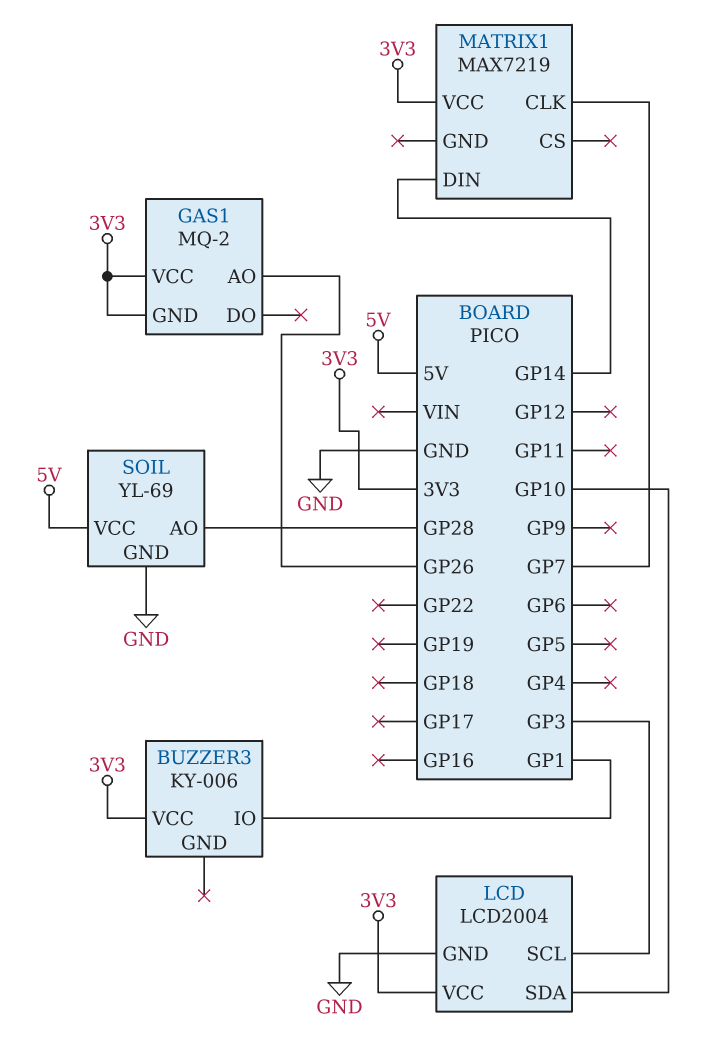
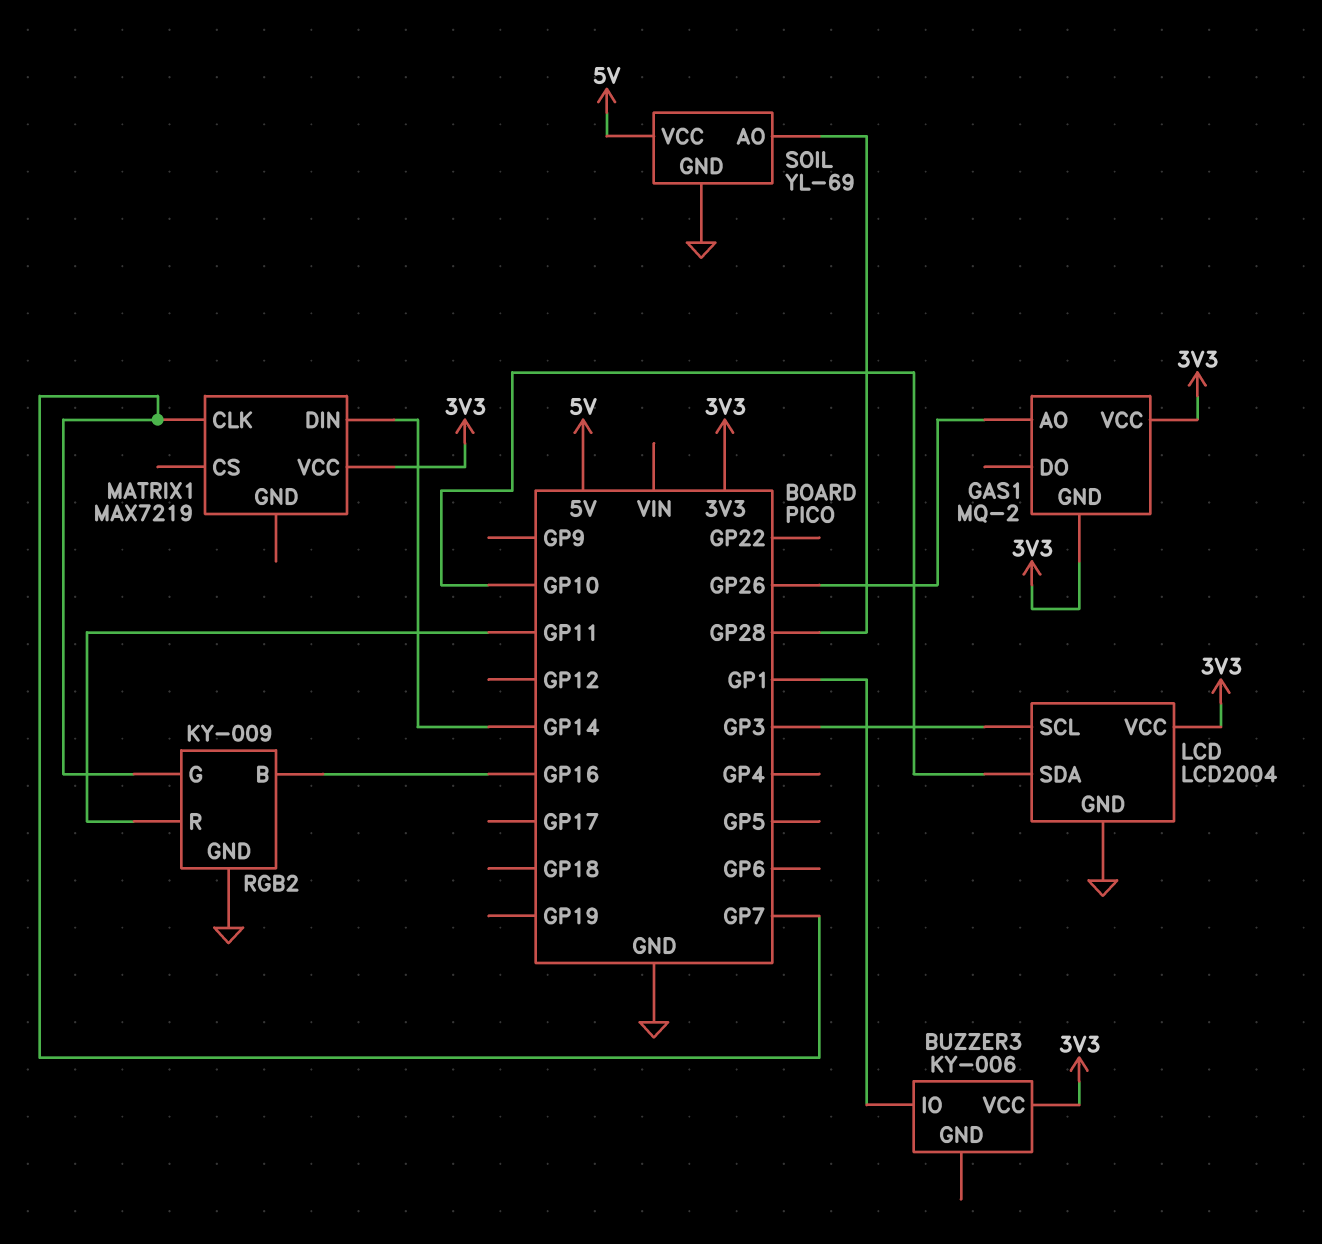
RGB2: none -> KY-009
RGB2 pin B: none -> GP16
RGB2 pin G: none -> GP7
RGB2 pin GND: none -> GND
RGB2 pin R: none -> GP11

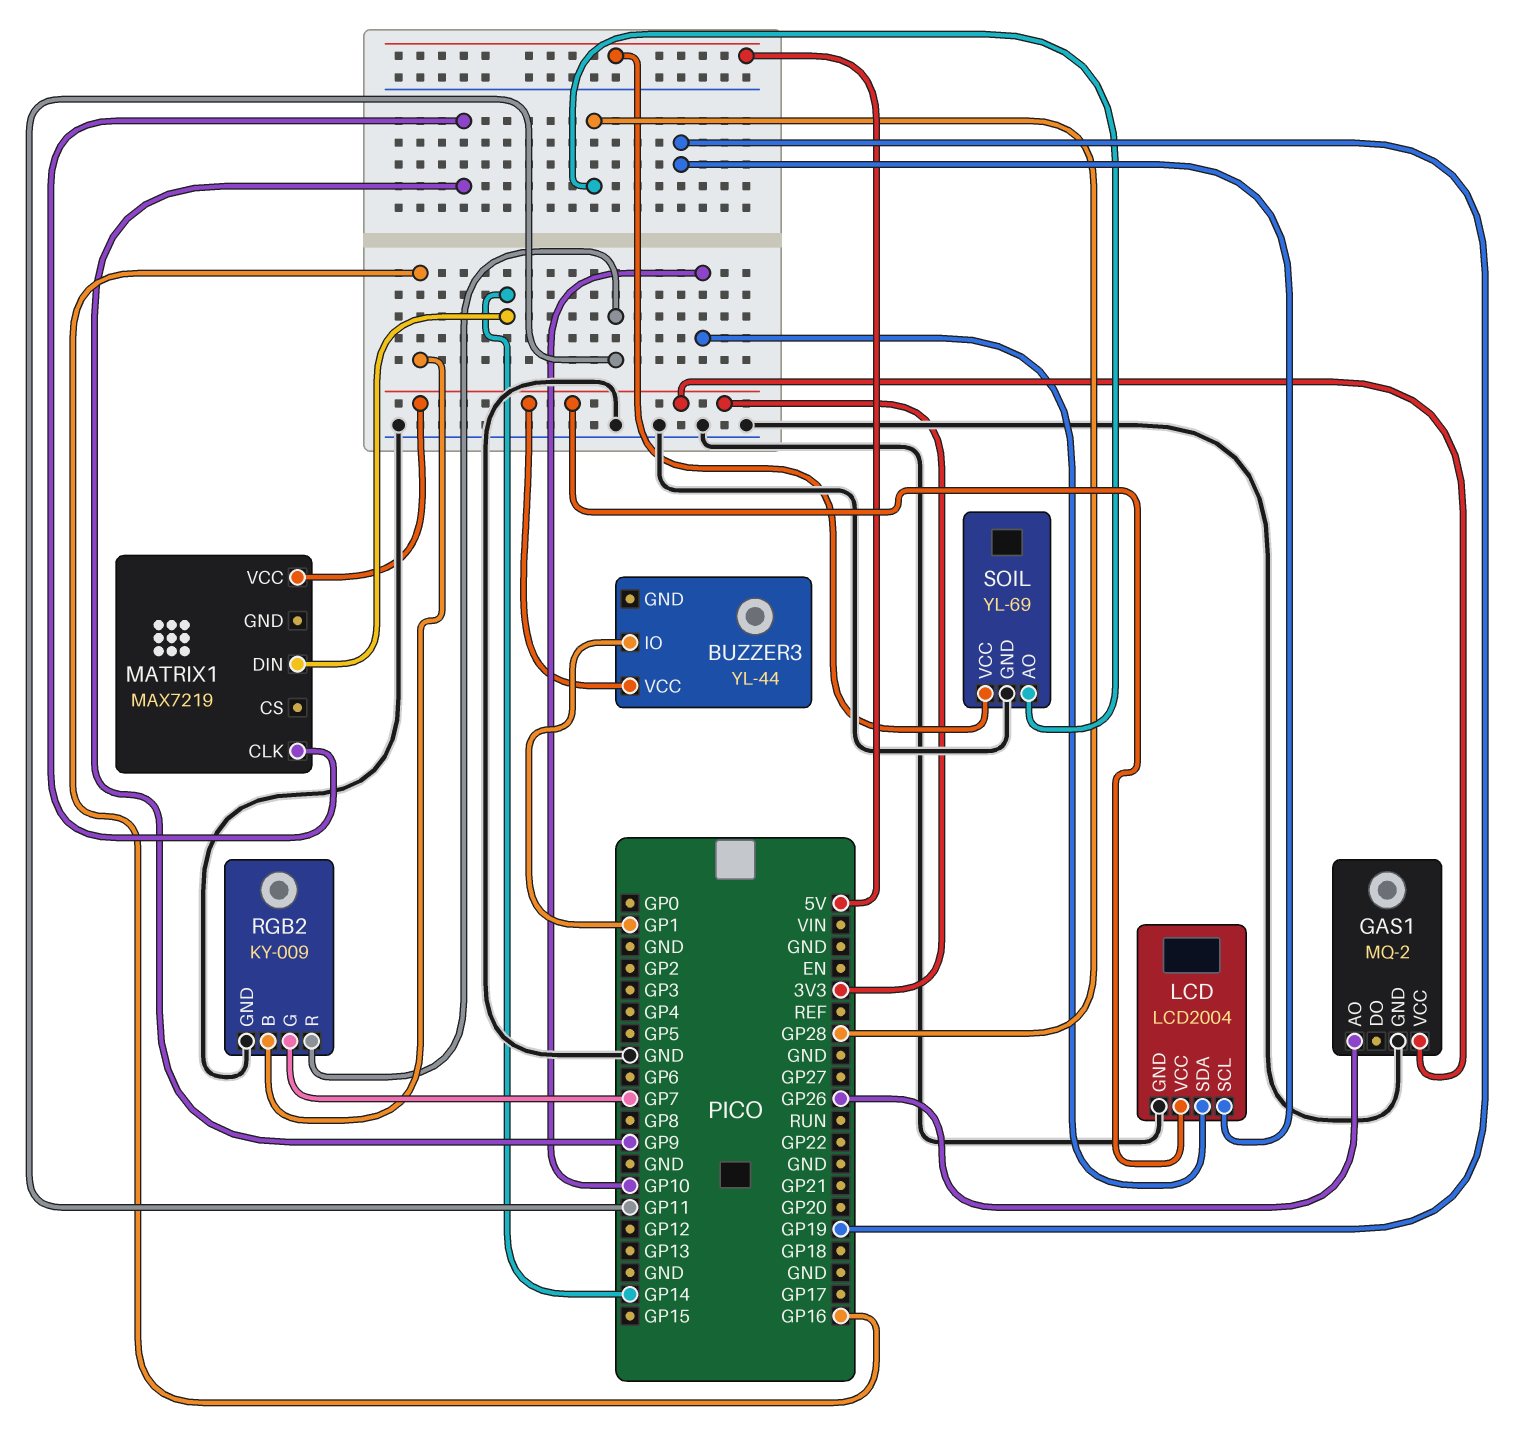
BUZZER3: KY-006 -> YL-44
GAS1 pin GND: 3V3 -> GND
LCD pin SCL: GP3 -> GP19
MATRIX1 pin CLK: GP7 -> GP9

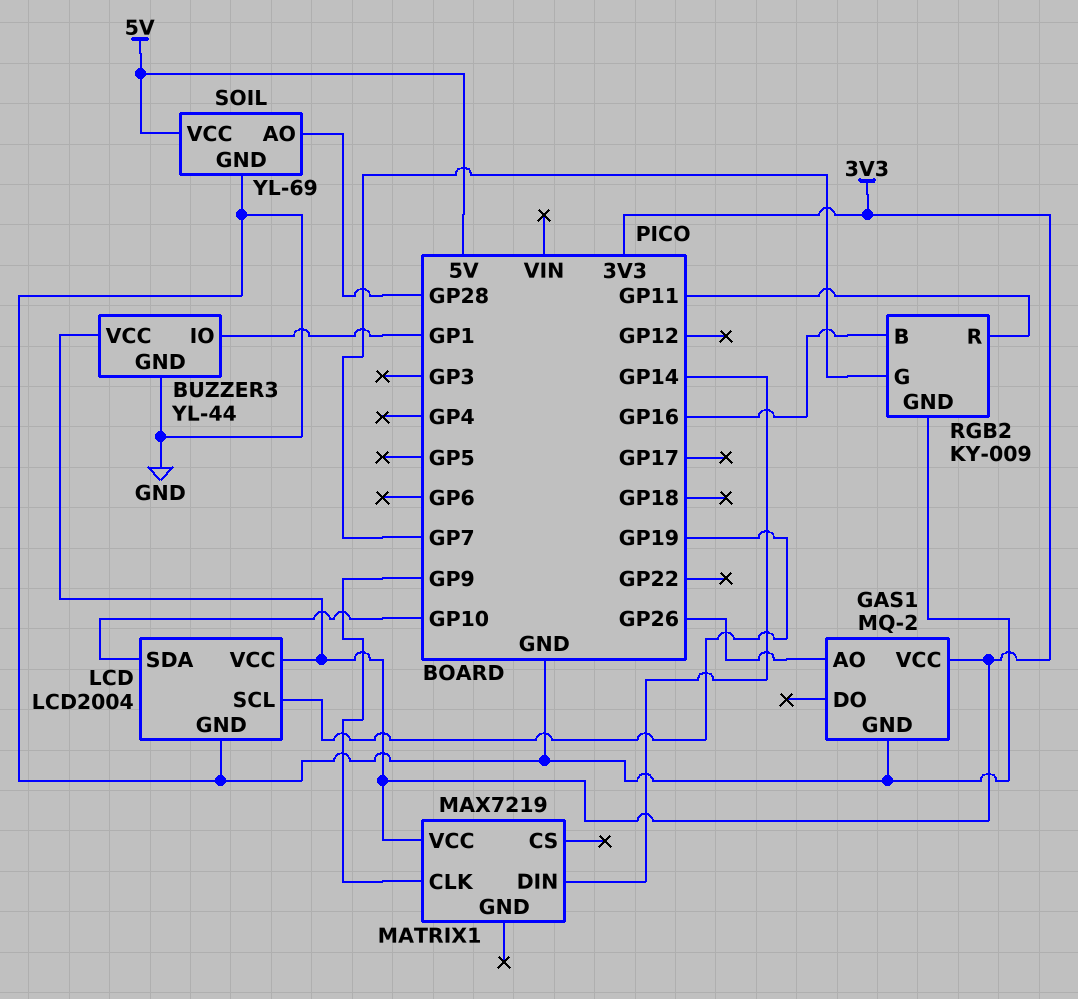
BUZZER3 pin GND: none -> GND

